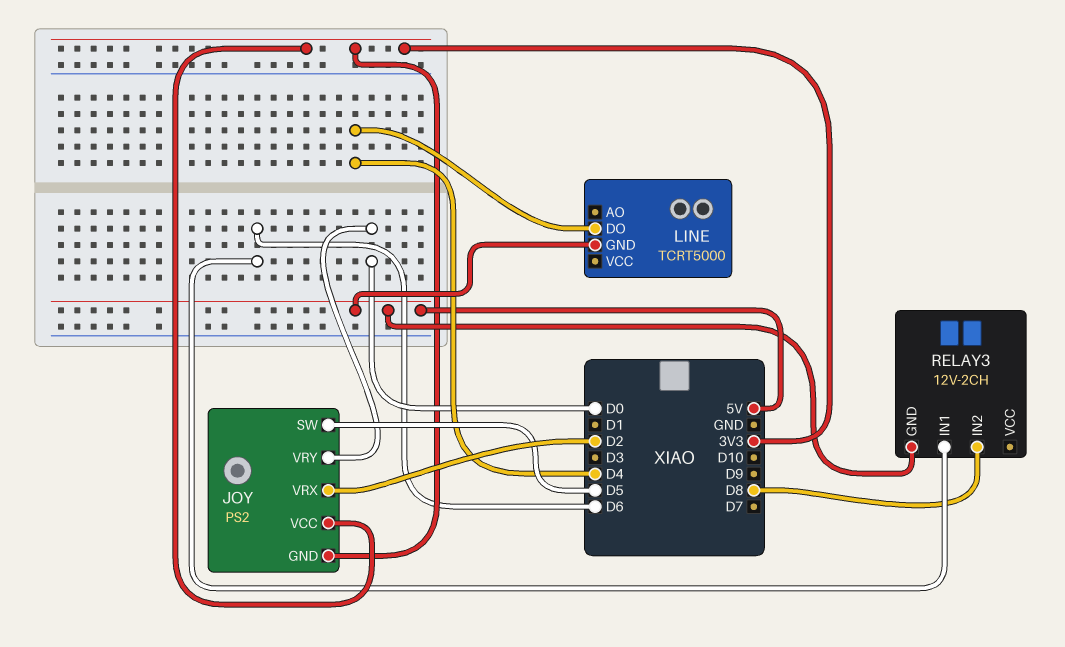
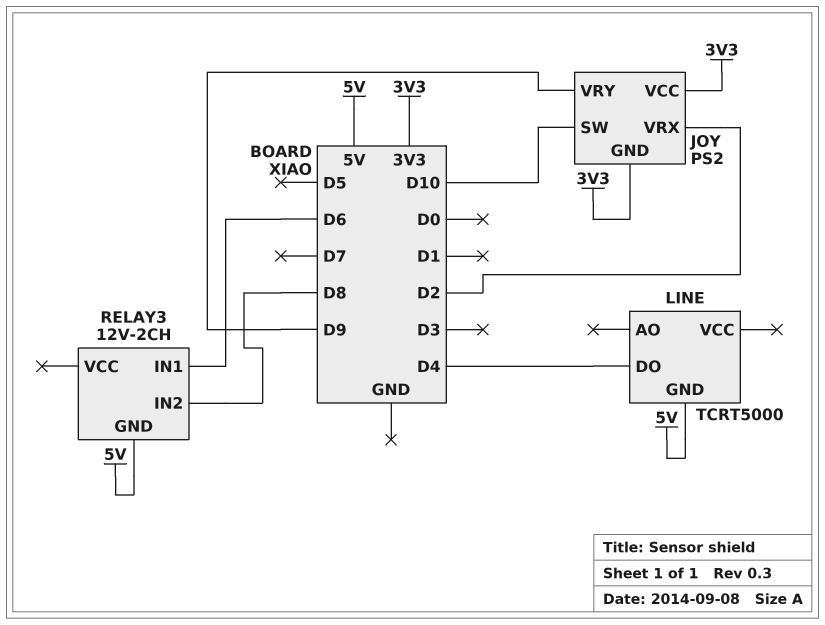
JOY pin SW: D5 -> D10
JOY pin VRY: D0 -> D9

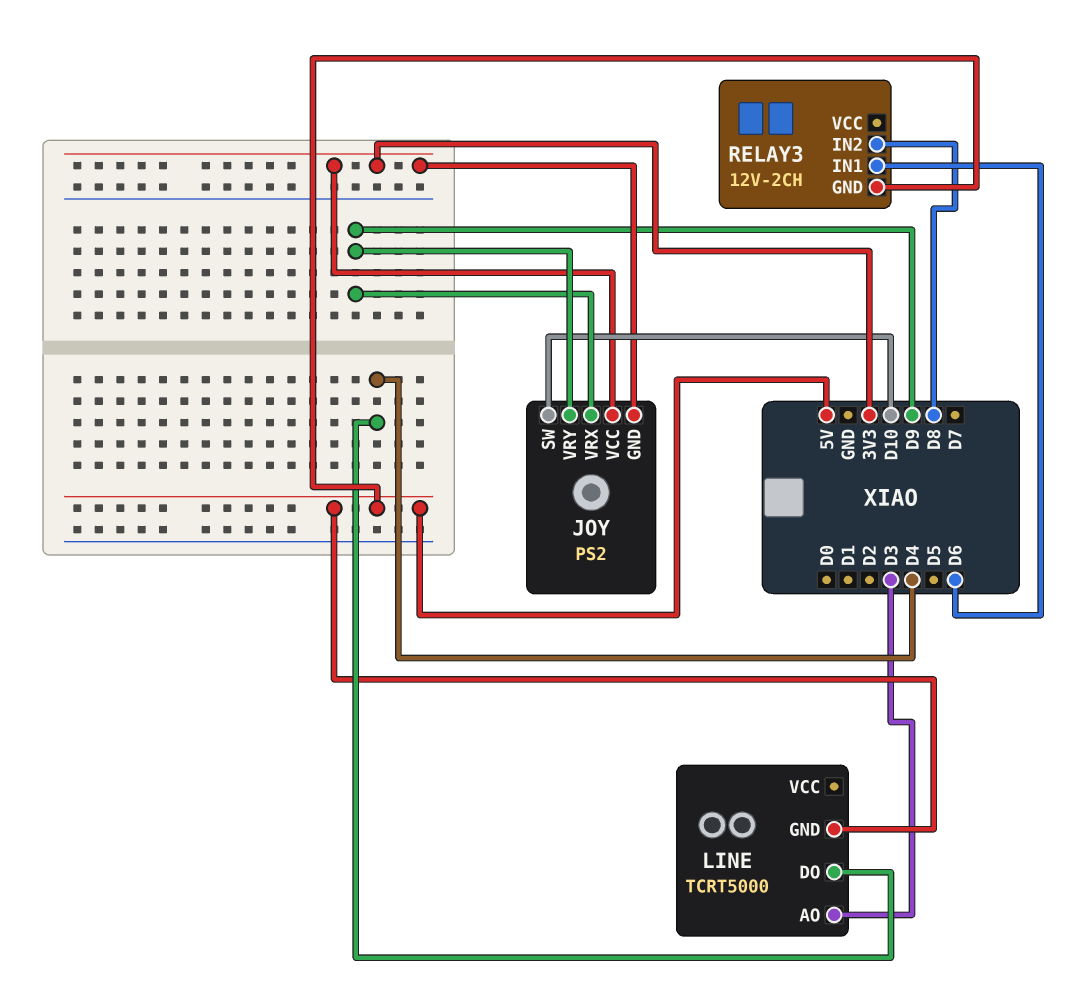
JOY pin VRX: D2 -> D9
LINE pin AO: none -> D3

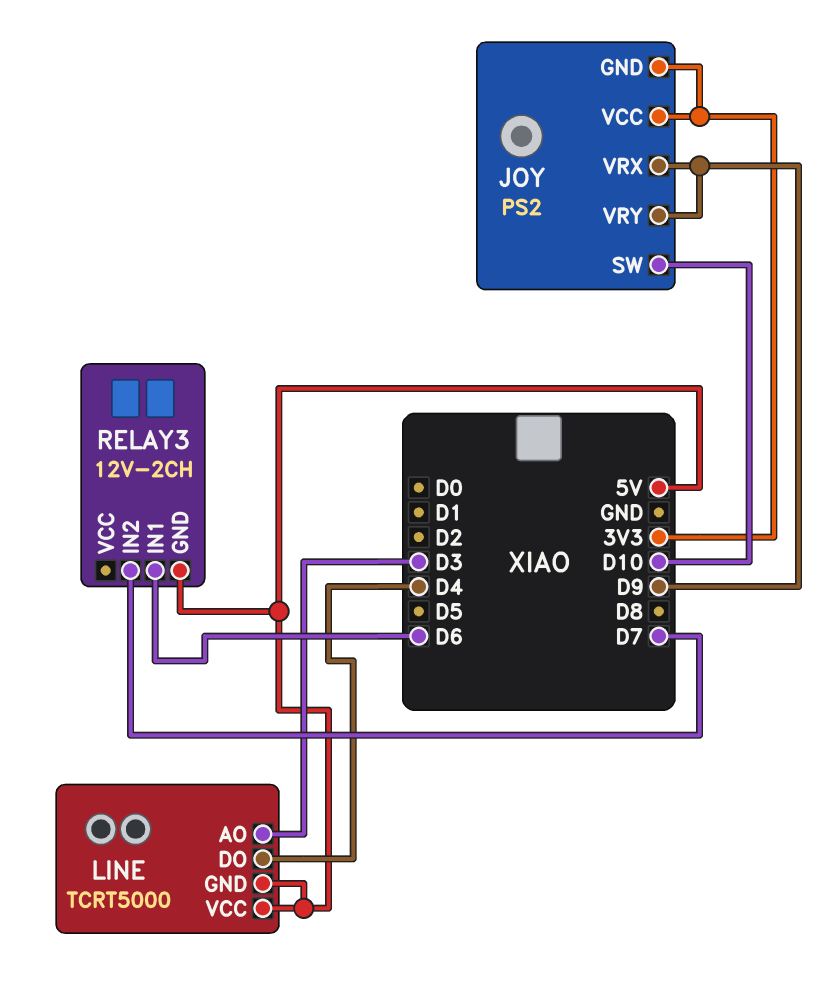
LINE pin VCC: none -> 5V
RELAY3 pin IN2: D8 -> D7

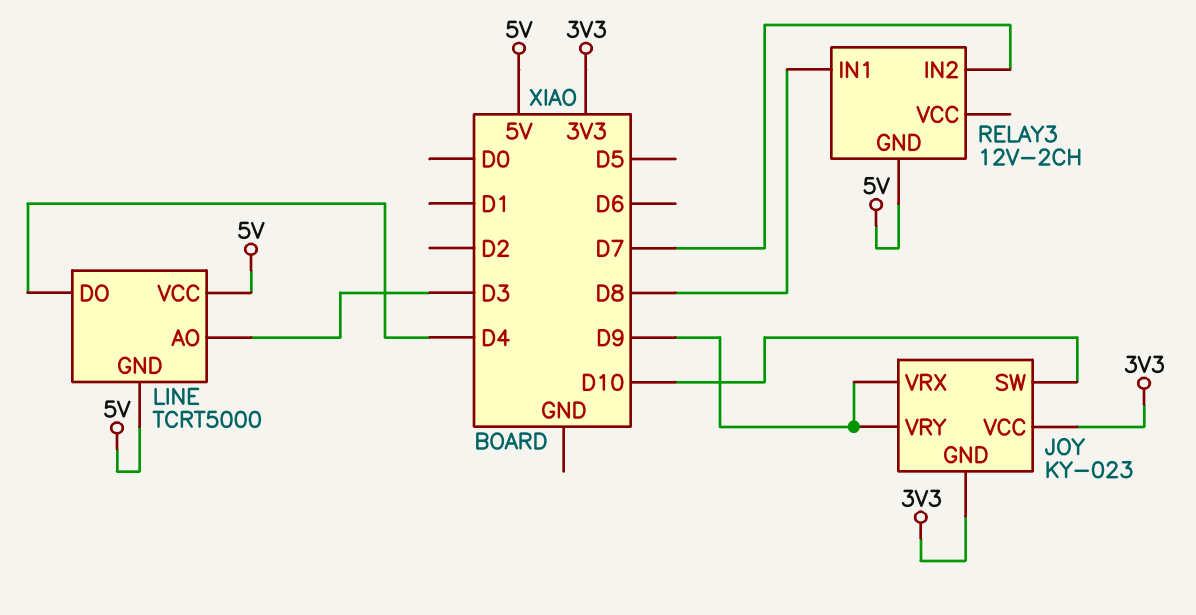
JOY: PS2 -> KY-023
RELAY3 pin IN1: D6 -> D8

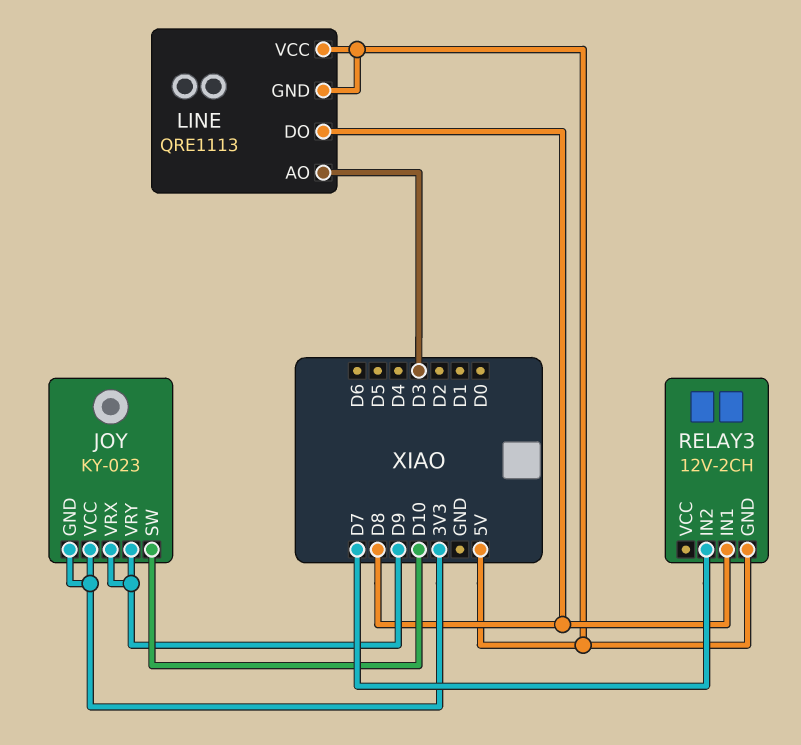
LINE: TCRT5000 -> QRE1113
LINE pin DO: D4 -> D8

